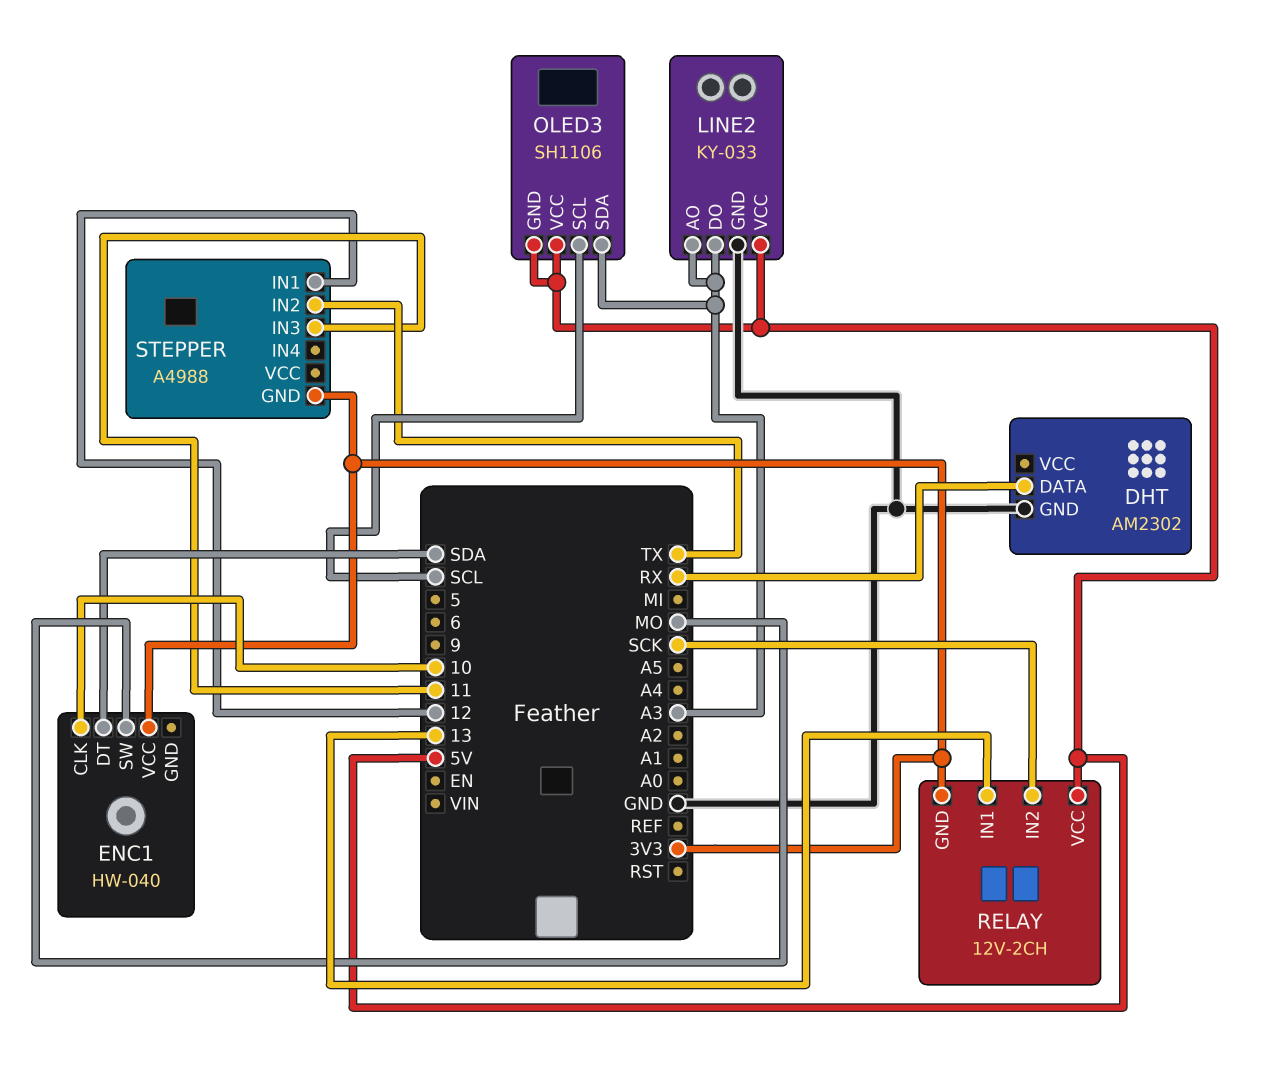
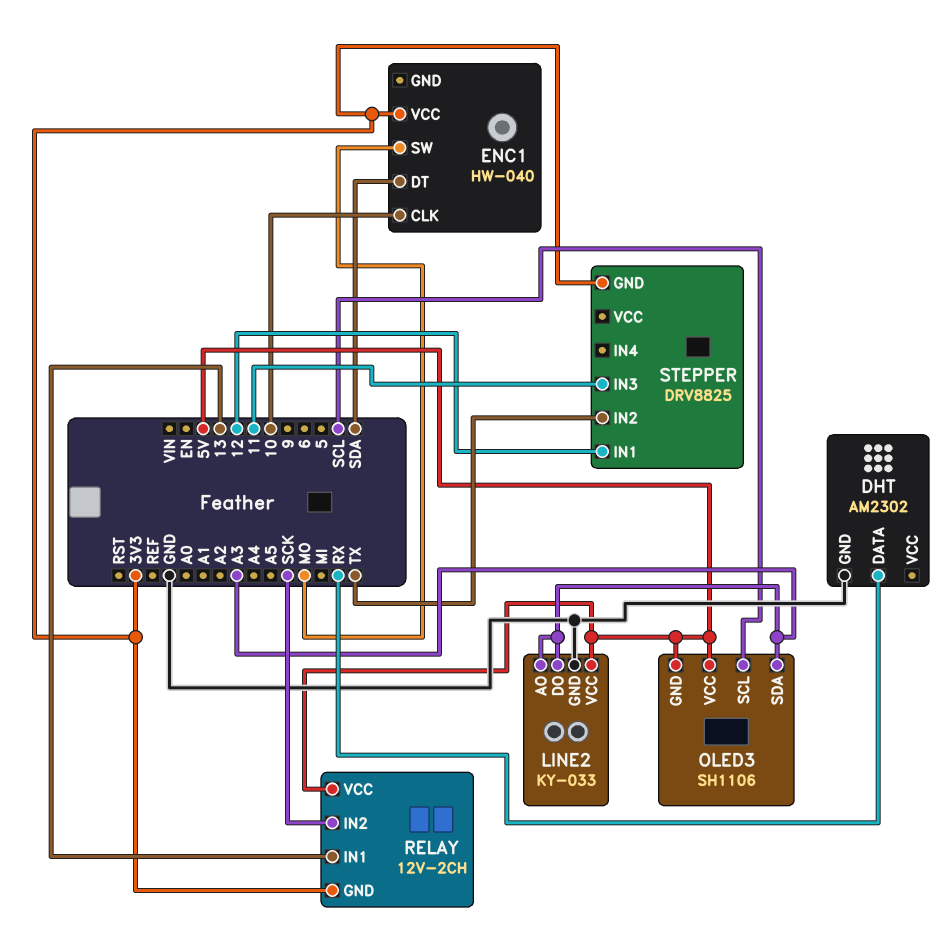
STEPPER: A4988 -> DRV8825

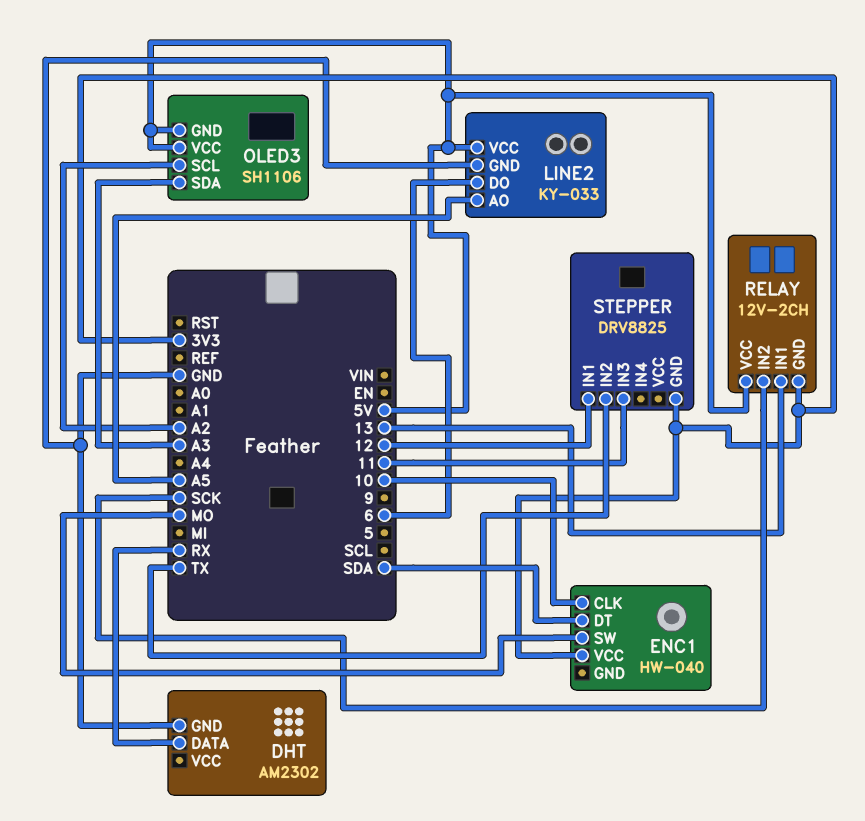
LINE2 pin AO: A3 -> A5
LINE2 pin DO: A3 -> 6
OLED3 pin SCL: SCL -> A2

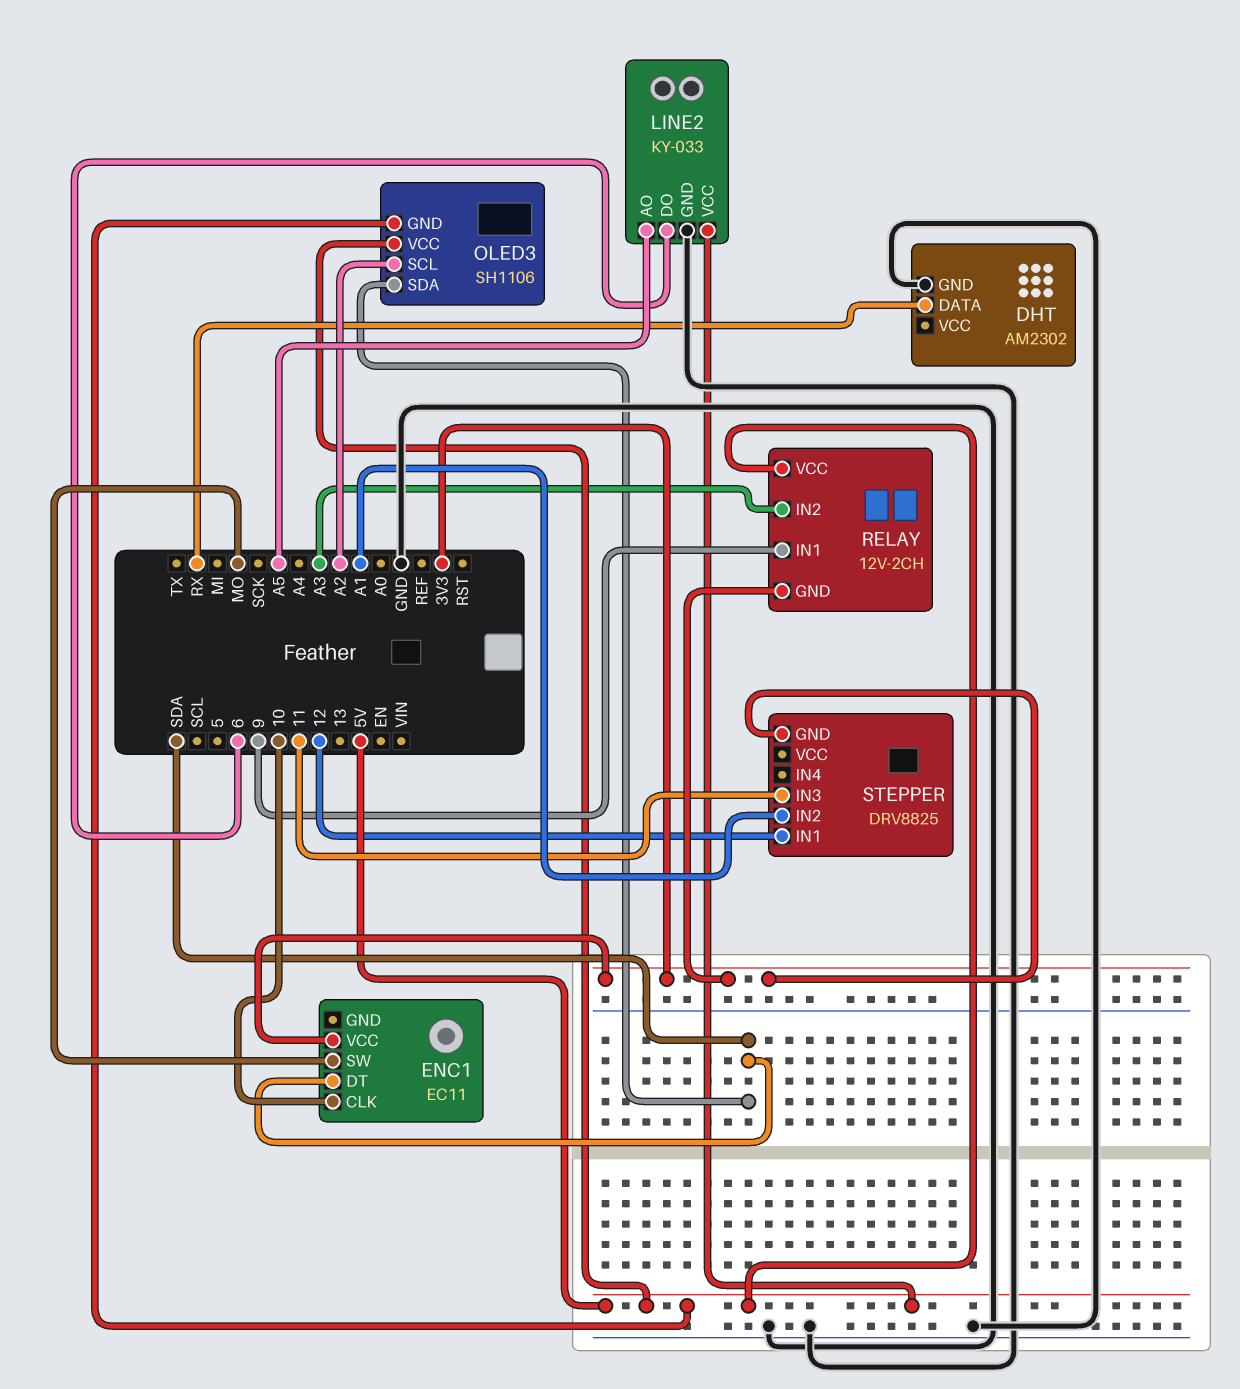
ENC1: HW-040 -> EC11
OLED3 pin SDA: A3 -> SDA
RELAY pin IN1: 13 -> 9
RELAY pin IN2: SCK -> A3
STEPPER pin IN2: TX -> A1

